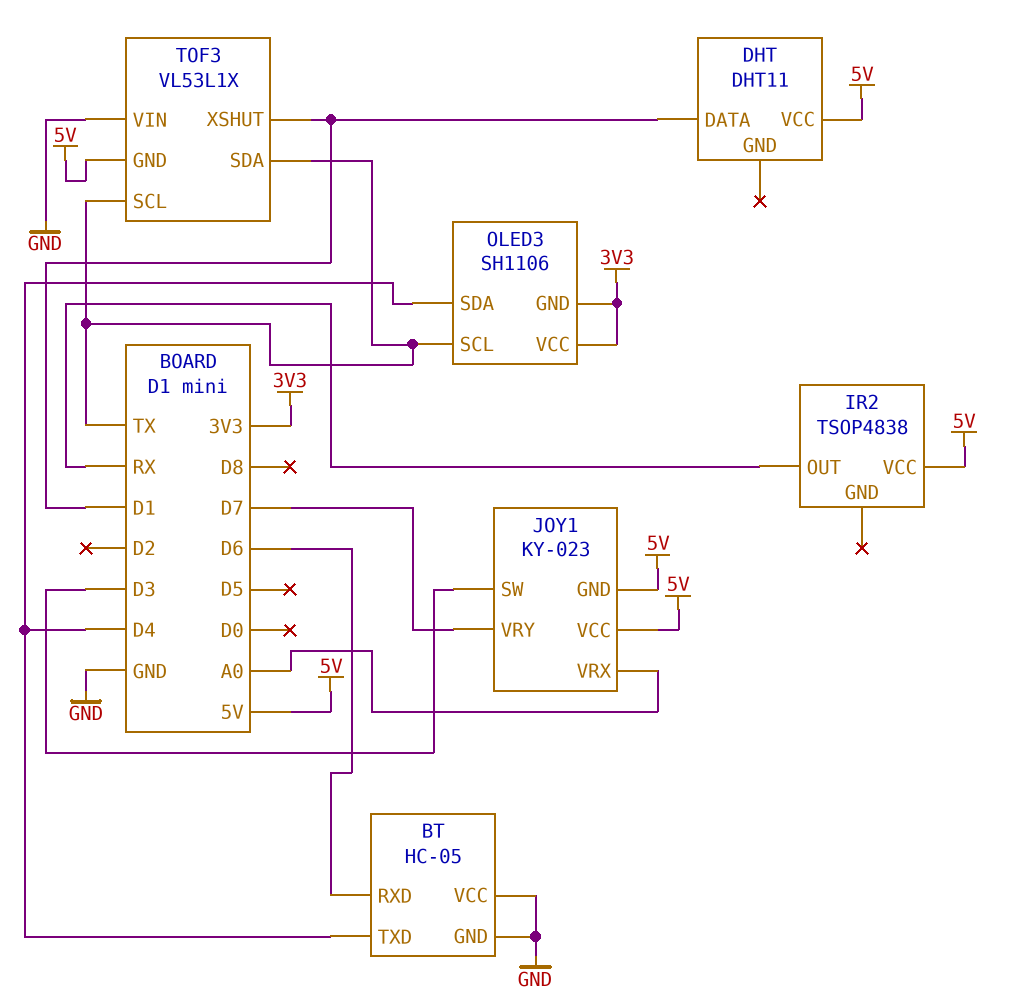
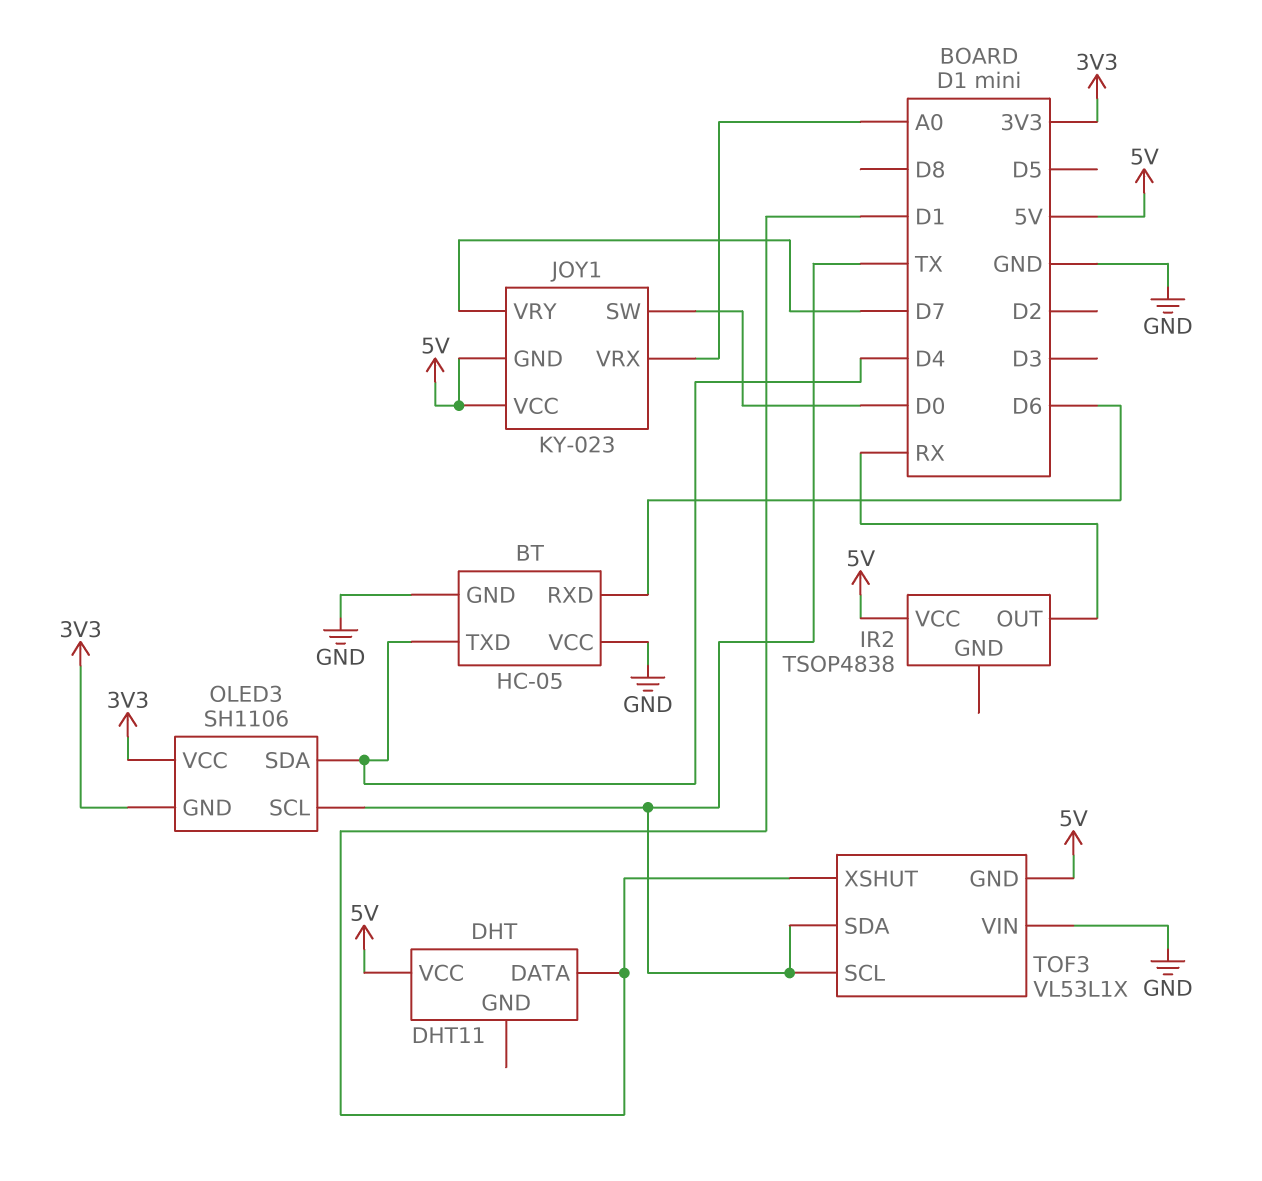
JOY1 pin SW: D3 -> D0

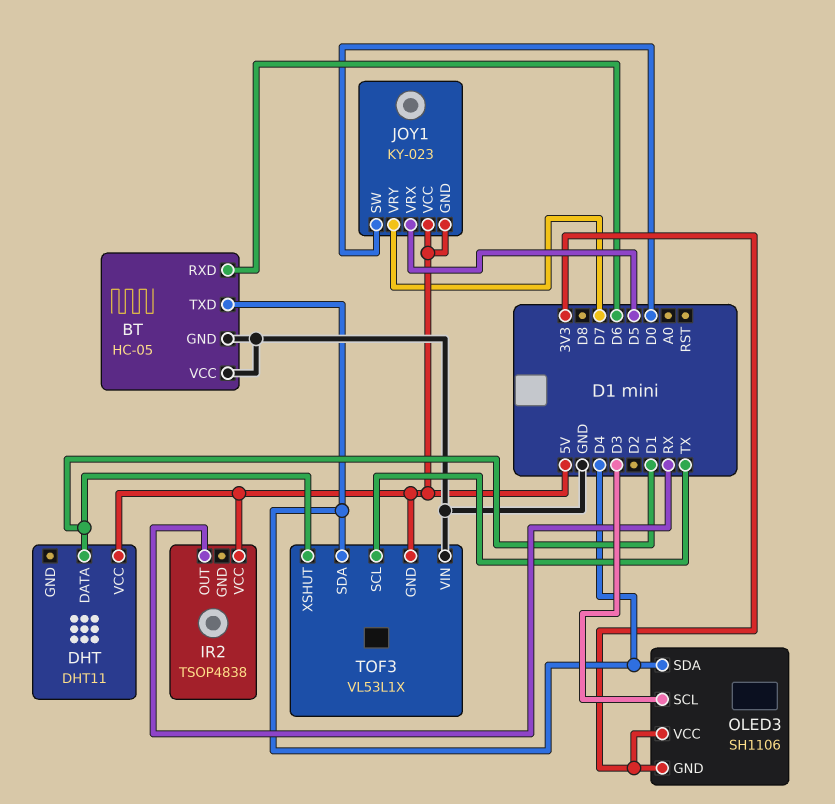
JOY1 pin VRX: A0 -> D5
OLED3 pin SCL: TX -> D3
TOF3 pin SDA: TX -> D4

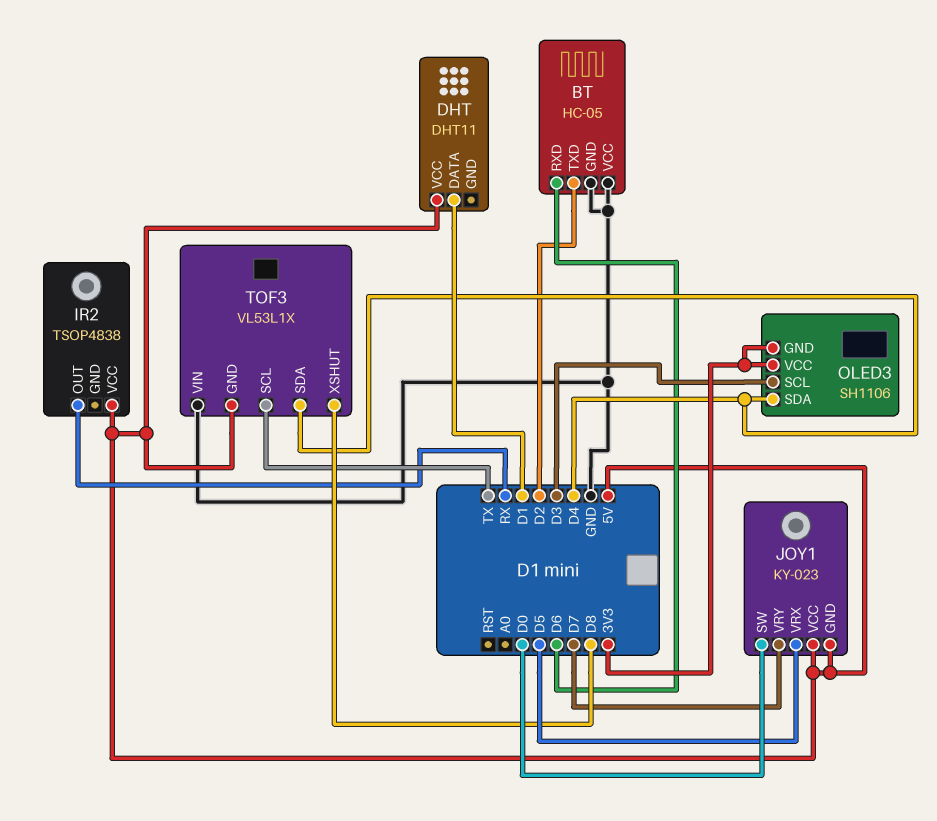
BT pin TXD: D4 -> D2
TOF3 pin XSHUT: D1 -> D8

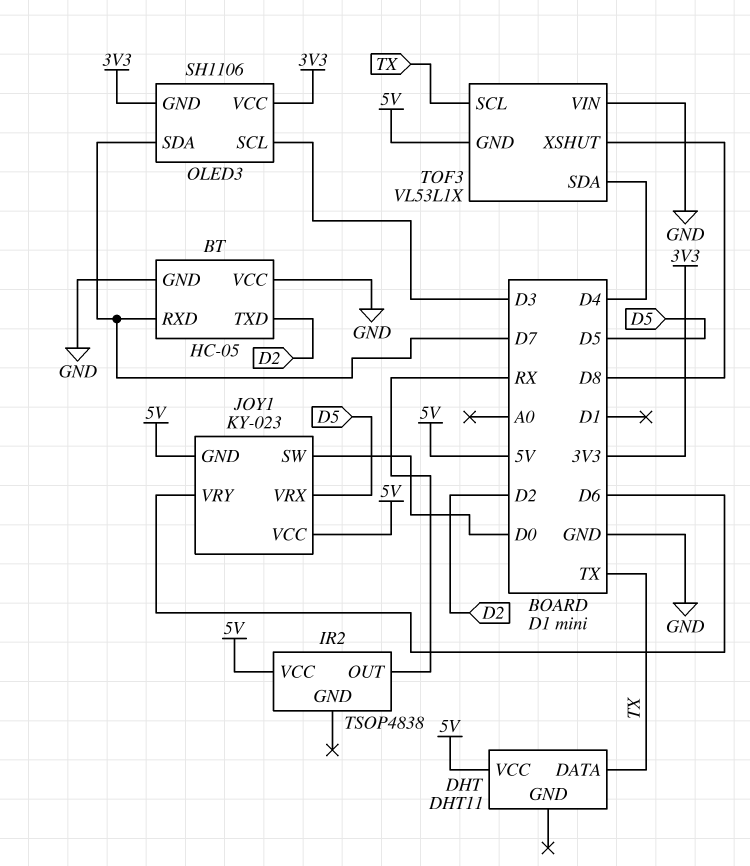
BT pin RXD: D6 -> D7
DHT pin DATA: D1 -> TX
JOY1 pin VRY: D7 -> D6
OLED3 pin SDA: D4 -> D7

